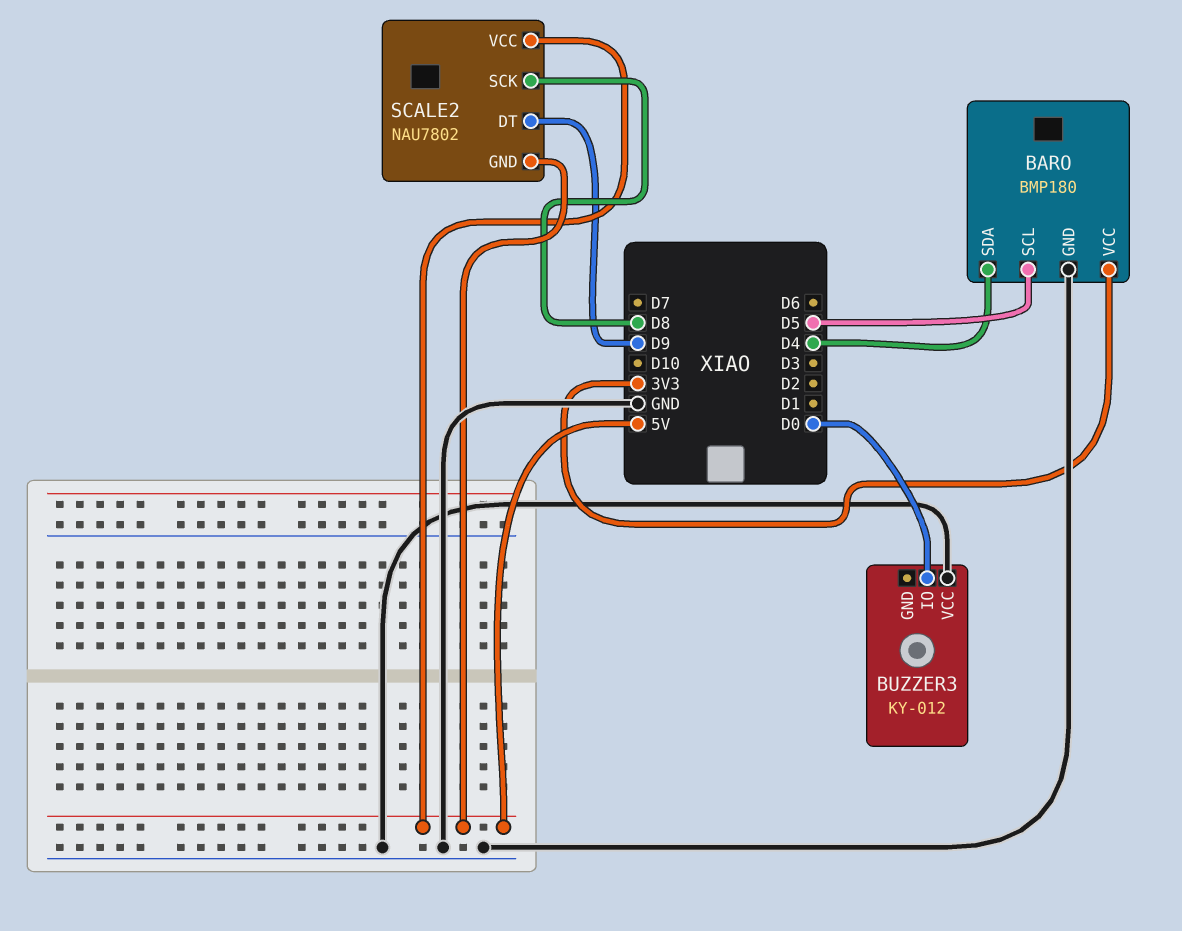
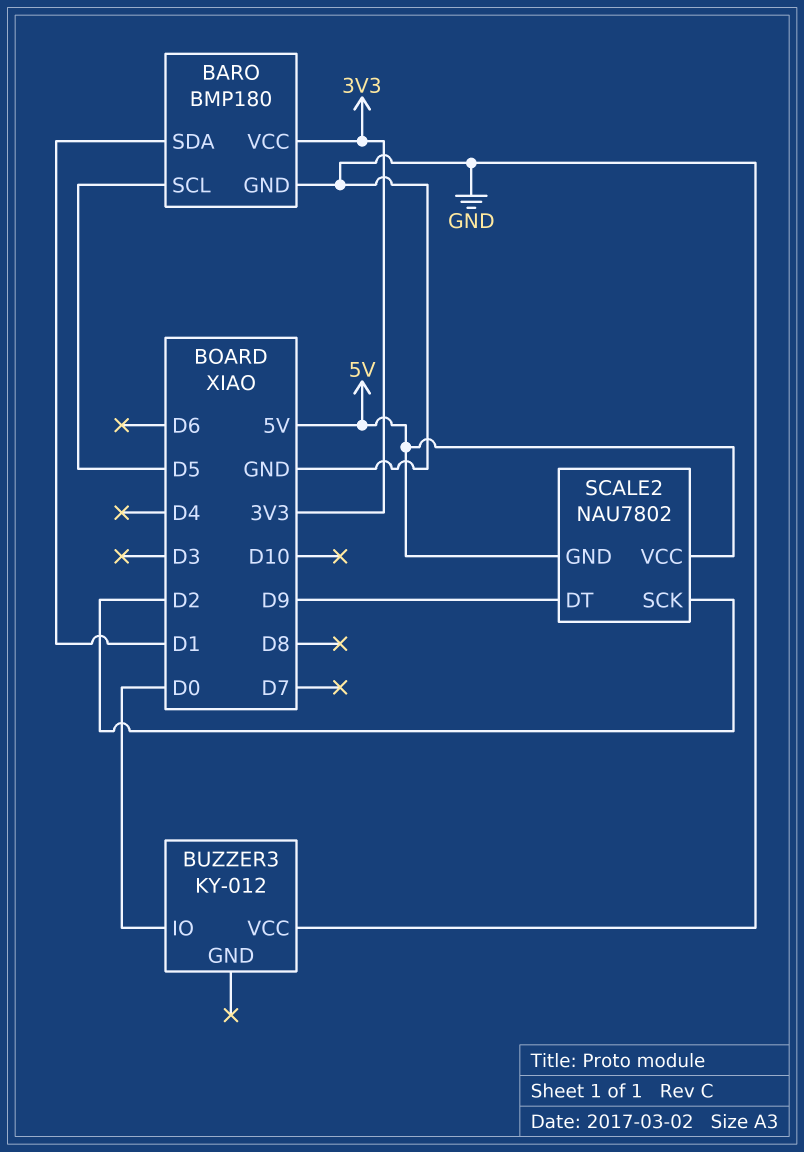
BARO pin SDA: D4 -> D1
SCALE2 pin SCK: D8 -> D2

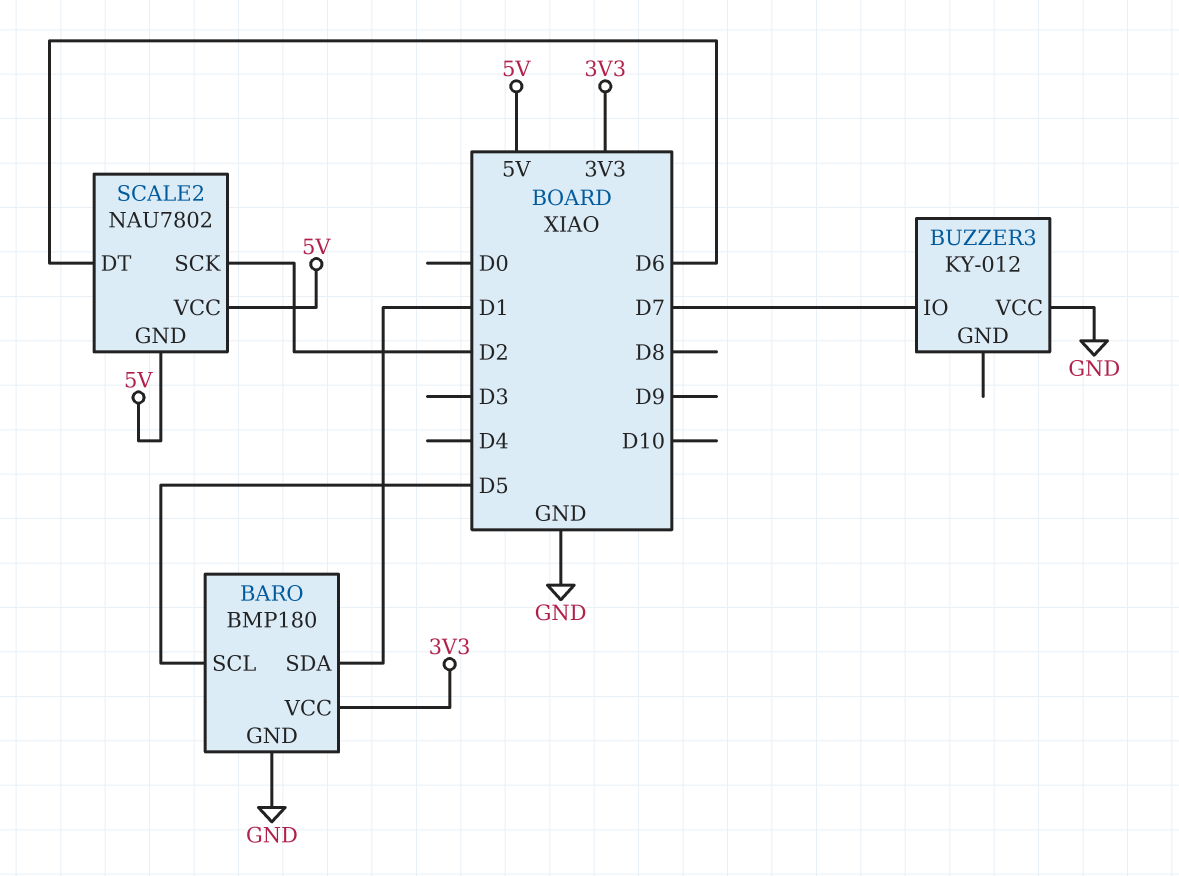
BUZZER3 pin IO: D0 -> D7
SCALE2 pin DT: D9 -> D6

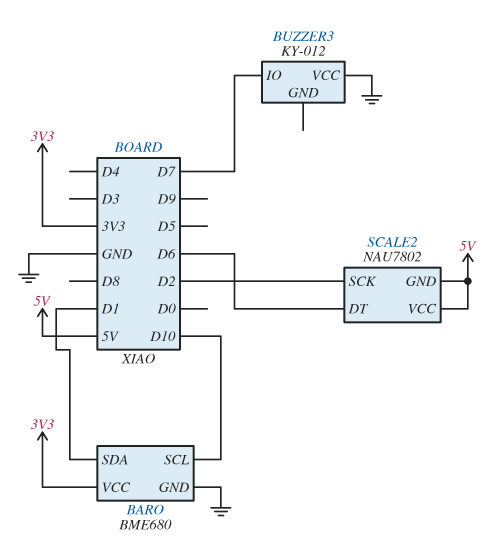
BARO: BMP180 -> BME680
BARO pin SCL: D5 -> D10

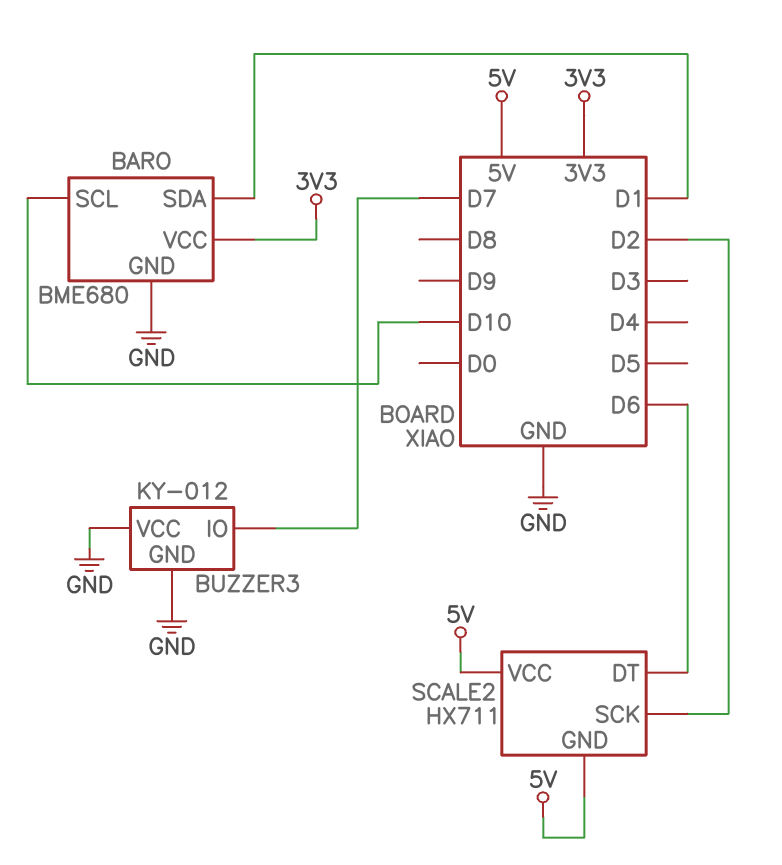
BUZZER3 pin GND: none -> GND
SCALE2: NAU7802 -> HX711

